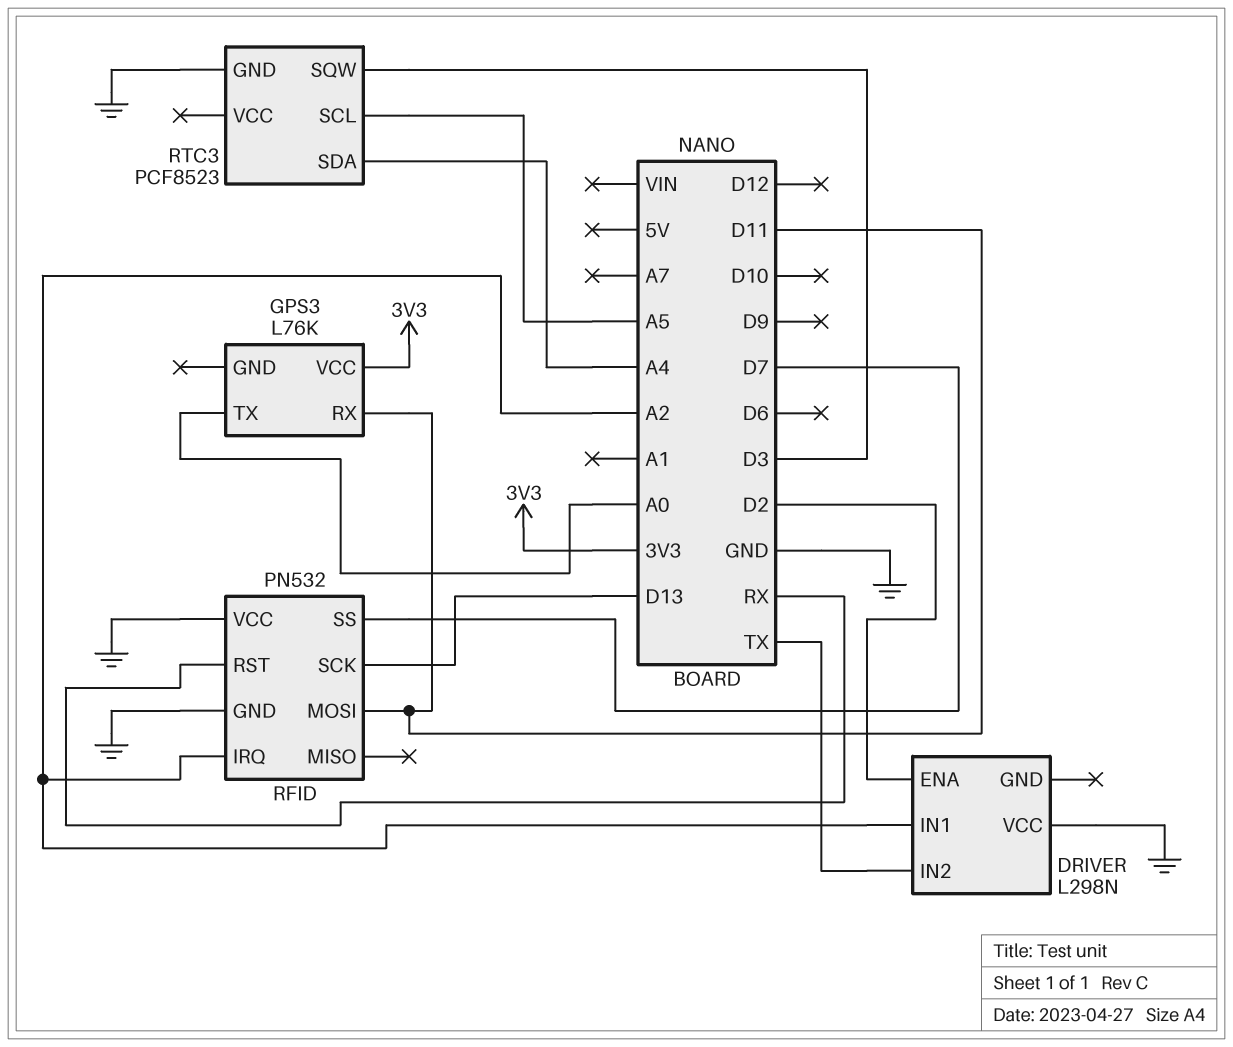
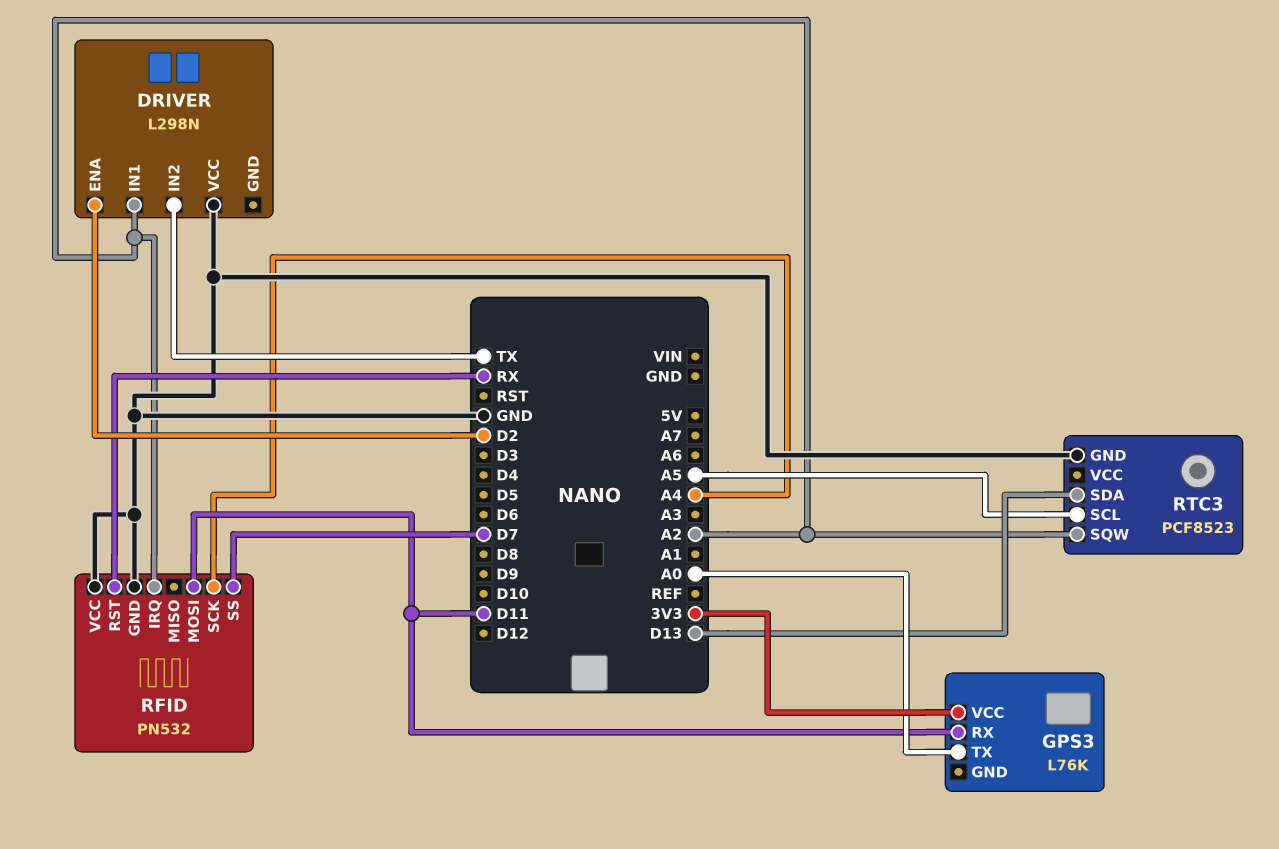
RFID pin SCK: D13 -> A4
RTC3 pin SDA: A4 -> D13
RTC3 pin SQW: D3 -> A2

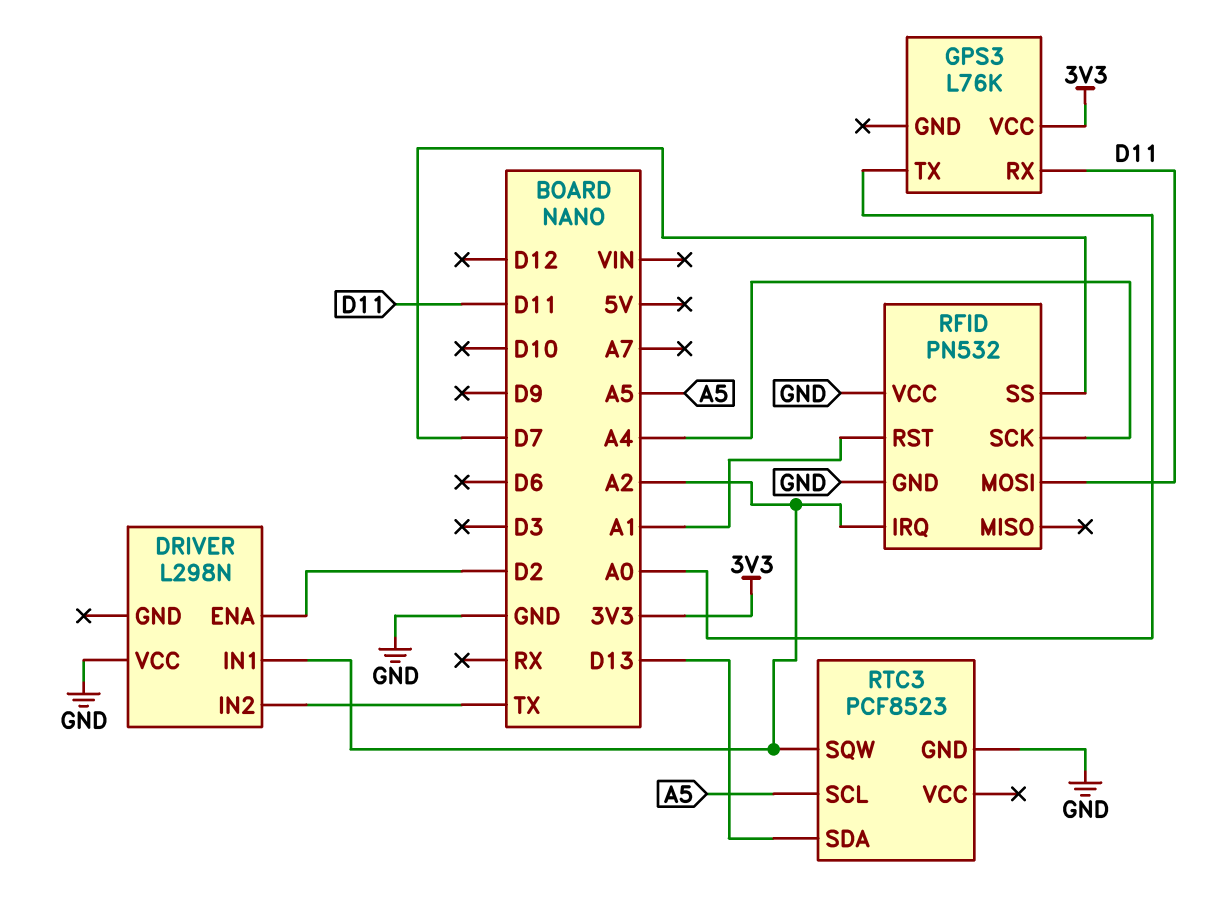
RFID pin RST: RX -> A1

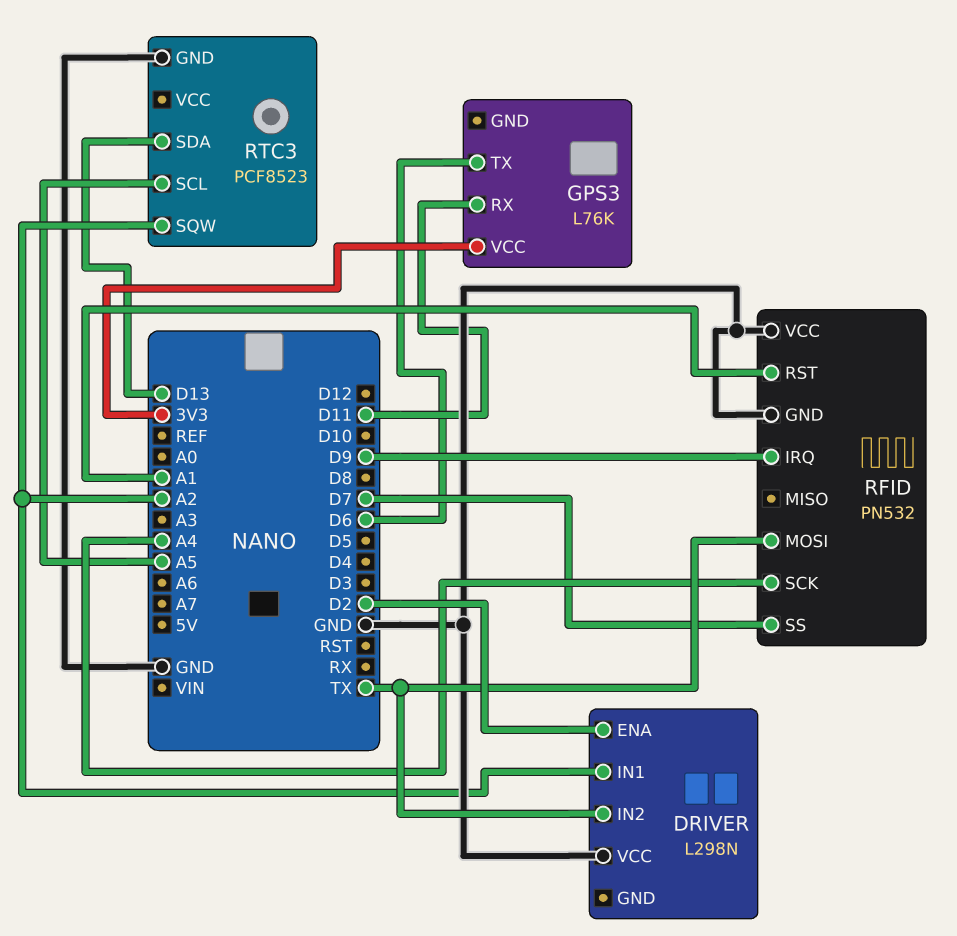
GPS3 pin TX: A0 -> D6
RFID pin IRQ: A2 -> D9
RFID pin MOSI: D11 -> TX

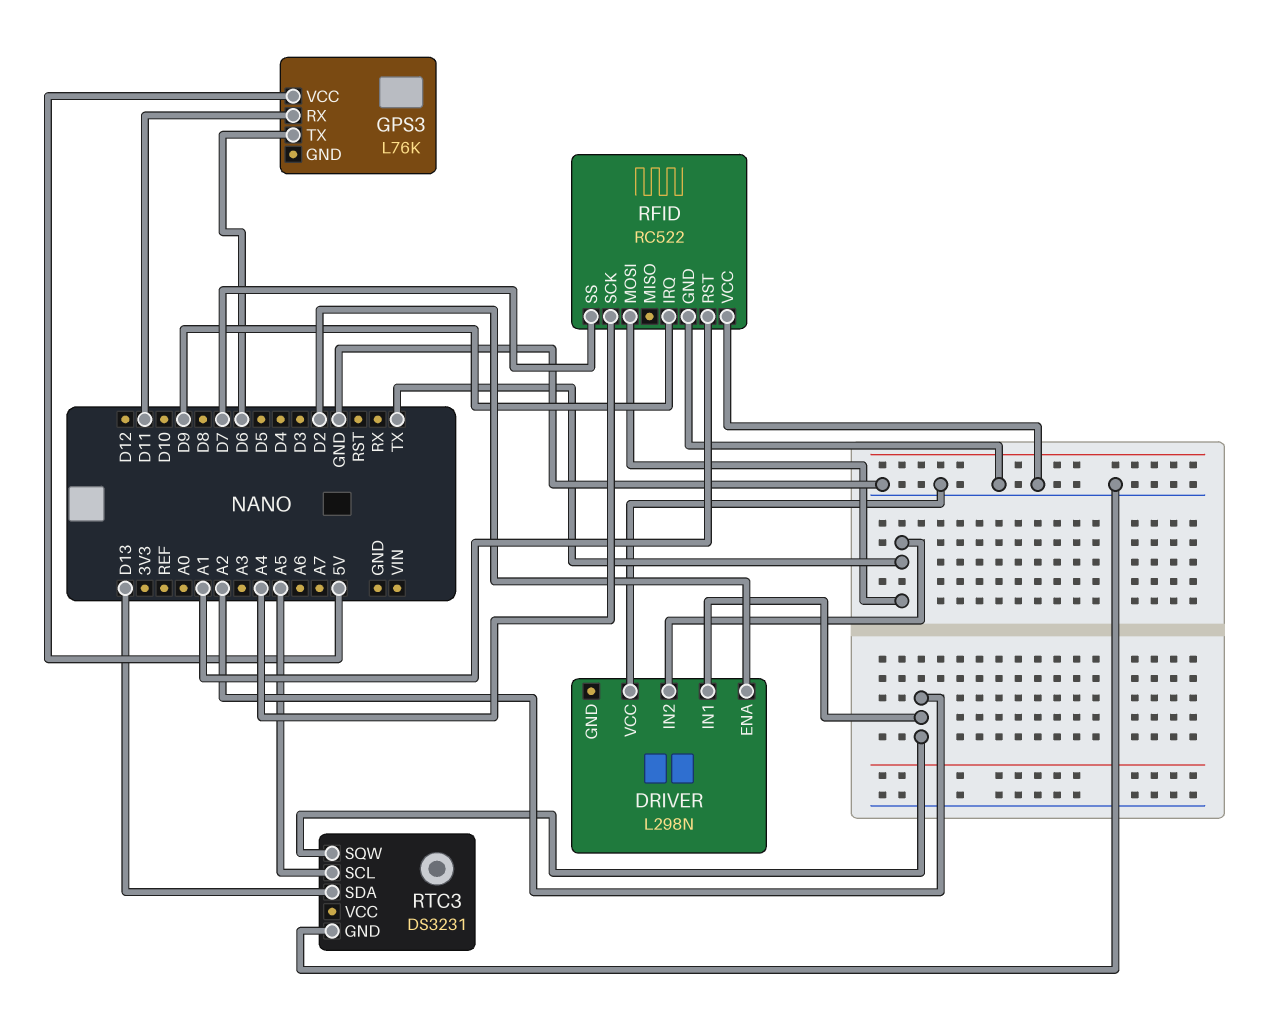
GPS3 pin VCC: 3V3 -> 5V
RFID: PN532 -> RC522
RTC3: PCF8523 -> DS3231

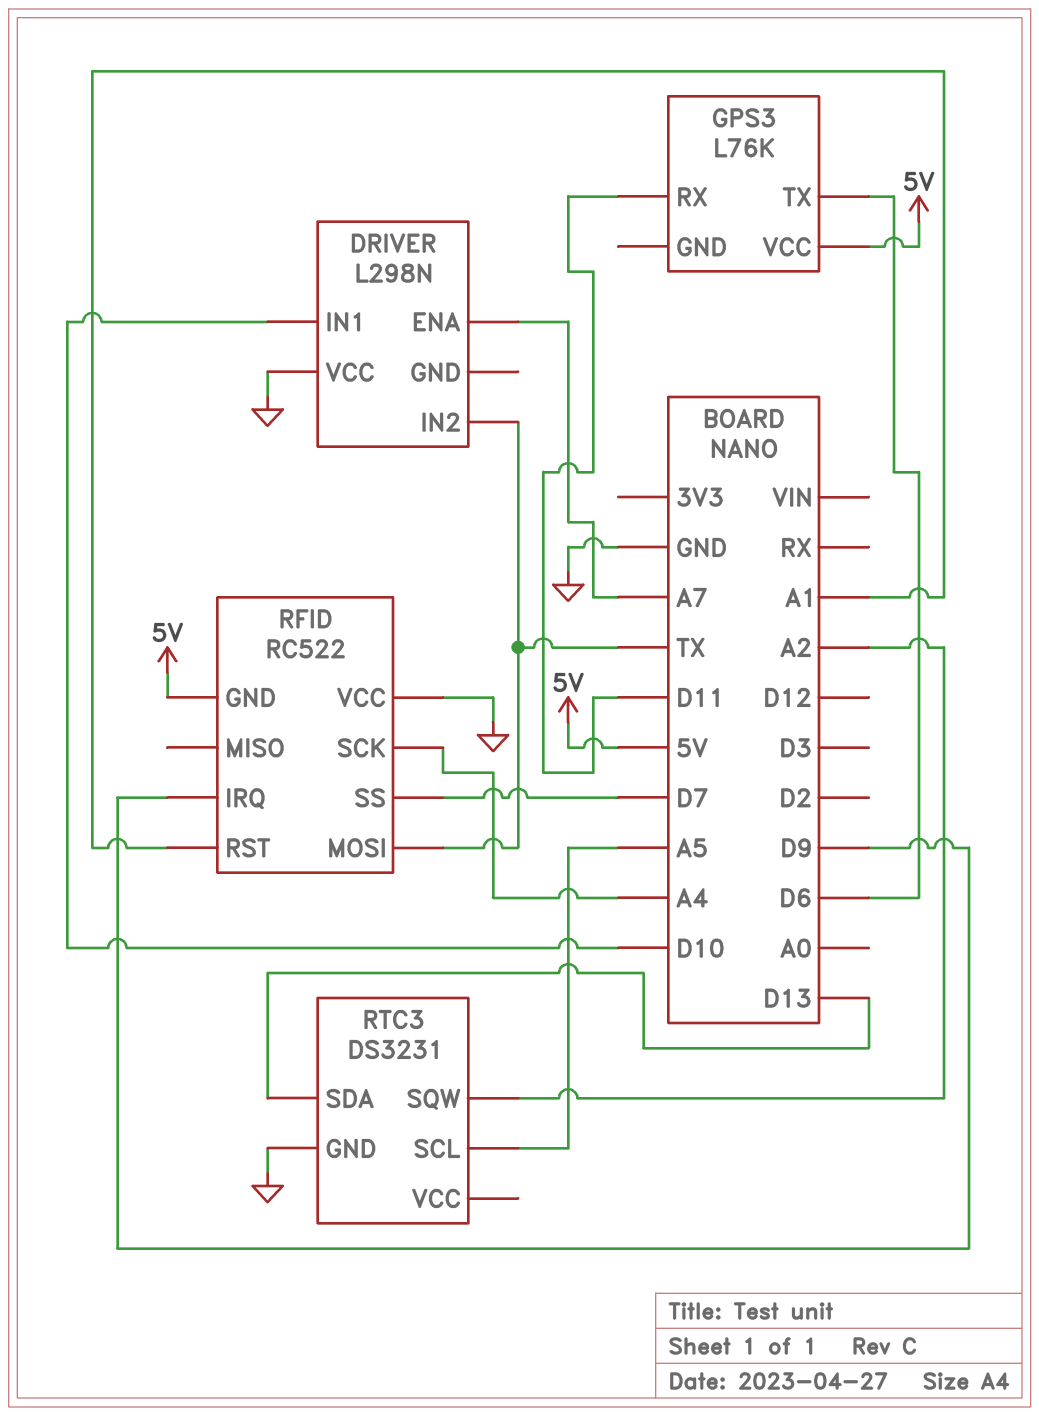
DRIVER pin ENA: D2 -> A7
DRIVER pin IN1: A2 -> D10
RFID pin GND: GND -> 5V

